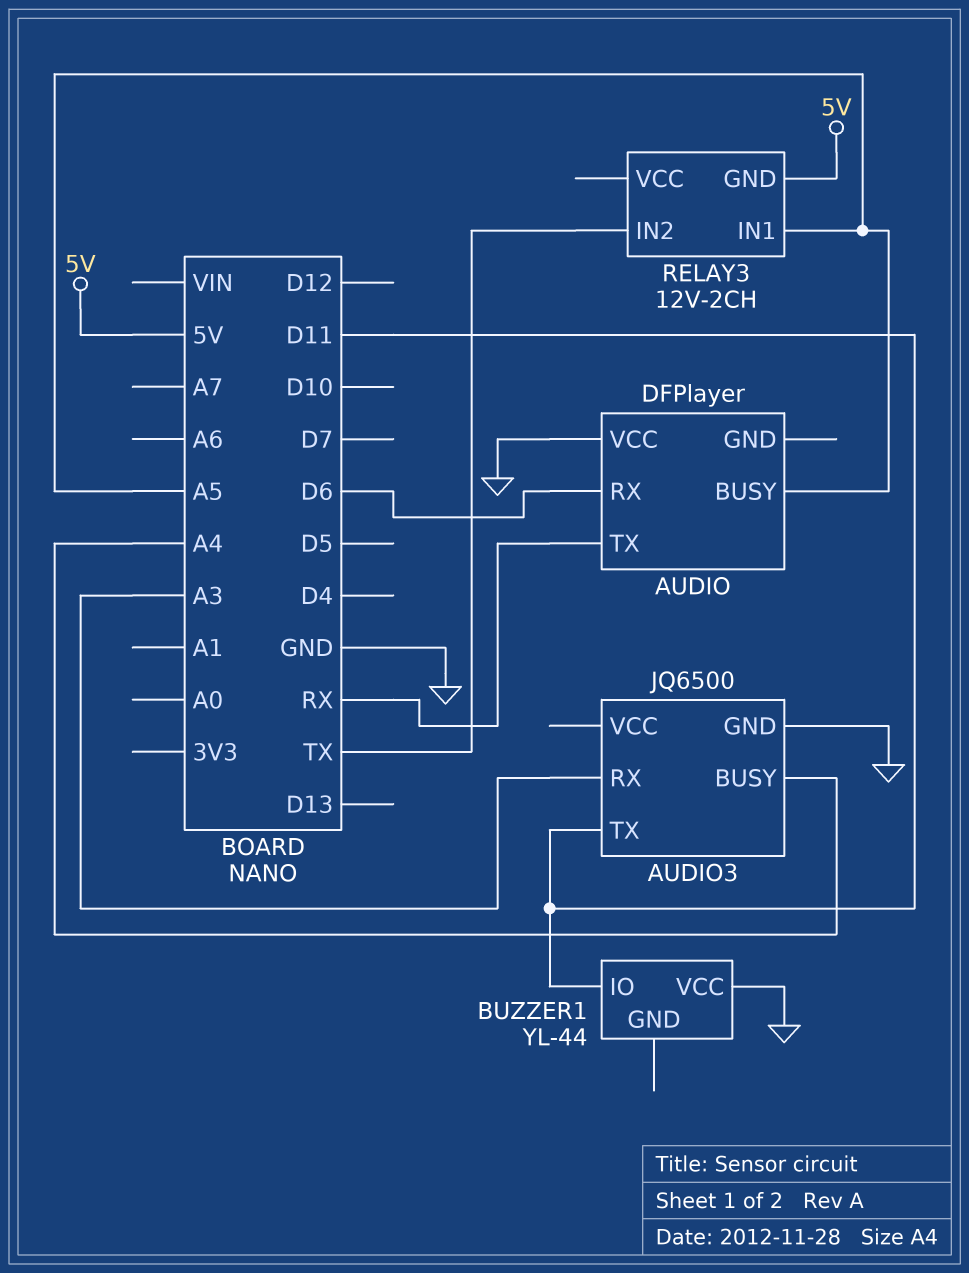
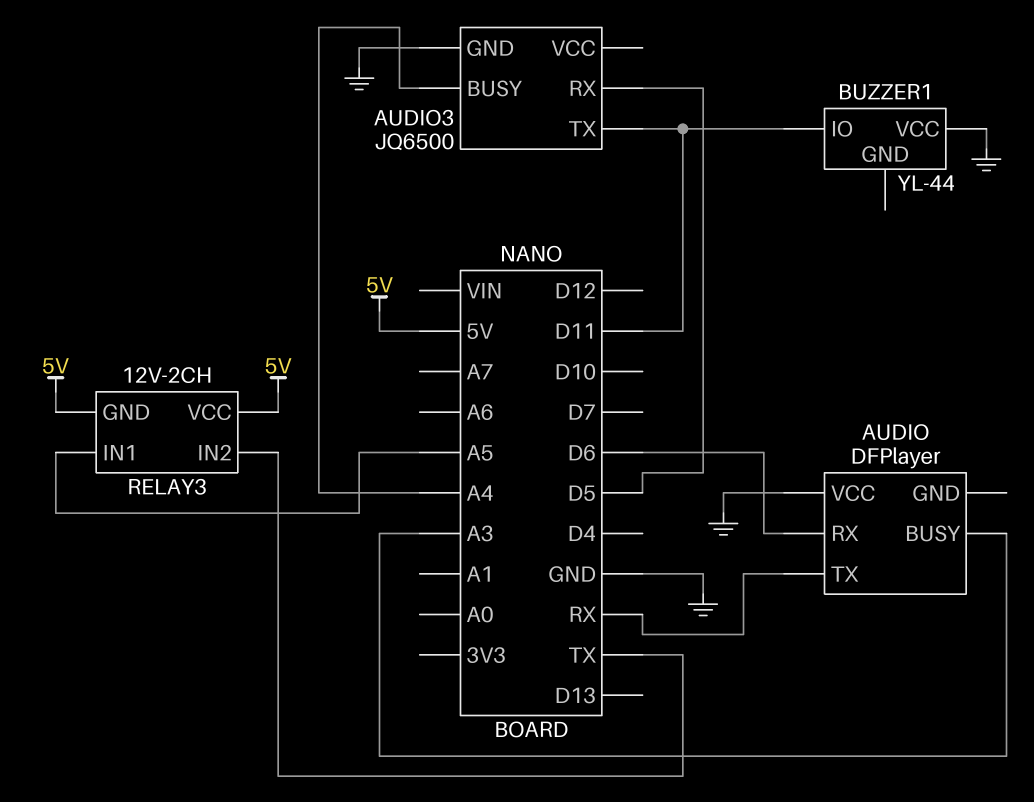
AUDIO pin BUSY: A5 -> A3
AUDIO3 pin RX: A3 -> D5
RELAY3 pin VCC: none -> 5V

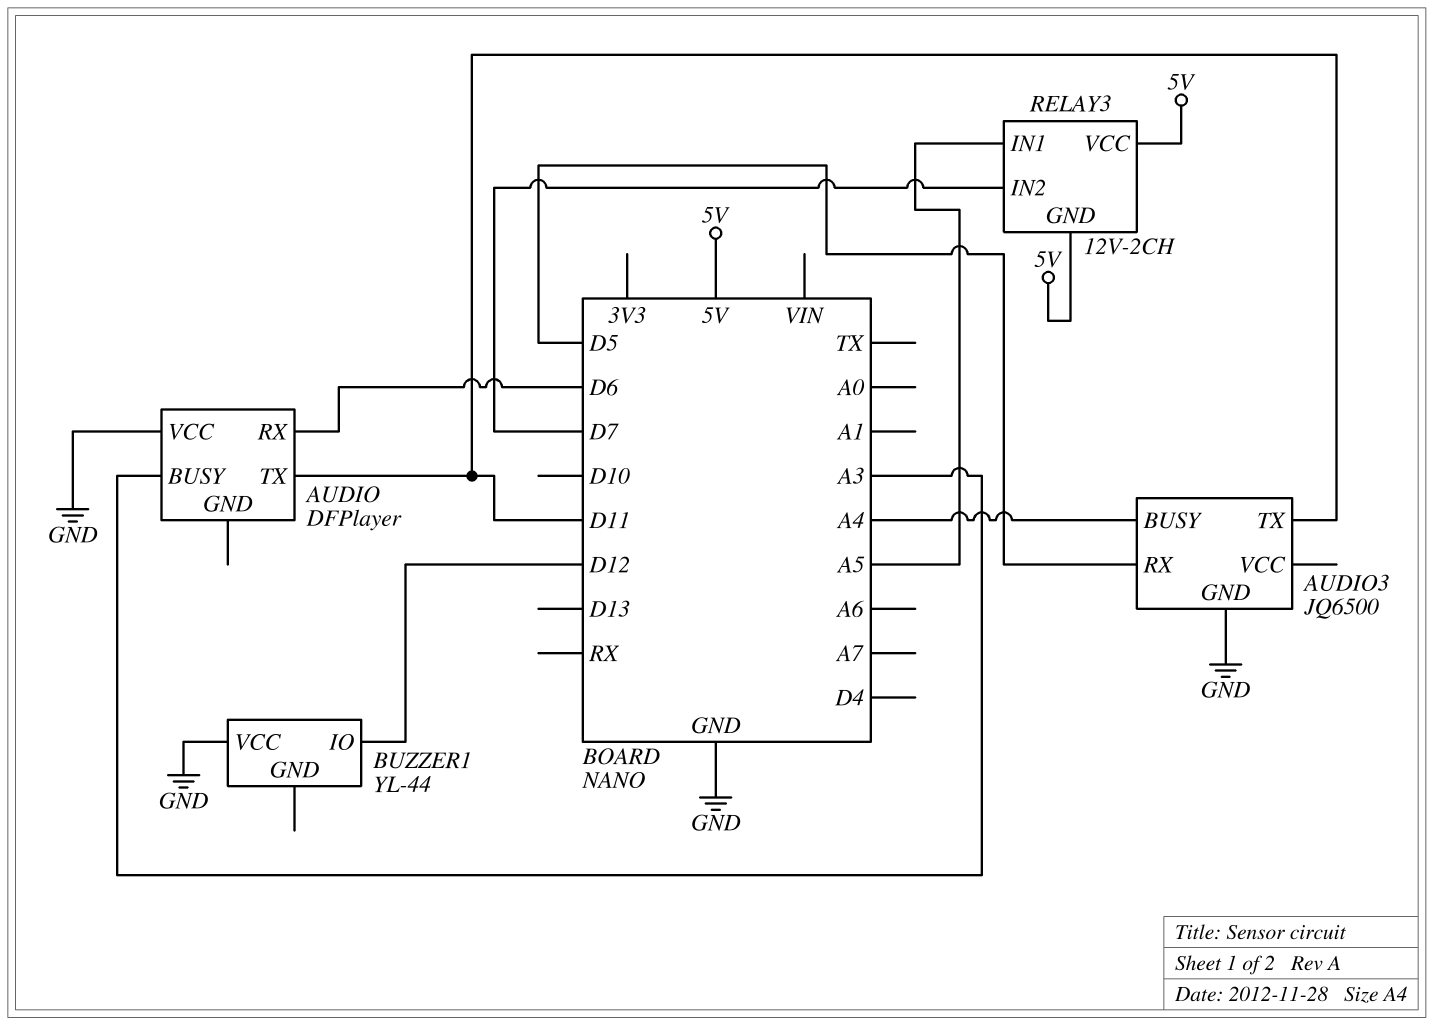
AUDIO pin TX: RX -> D11
BUZZER1 pin IO: D11 -> D12
RELAY3 pin IN2: TX -> D7

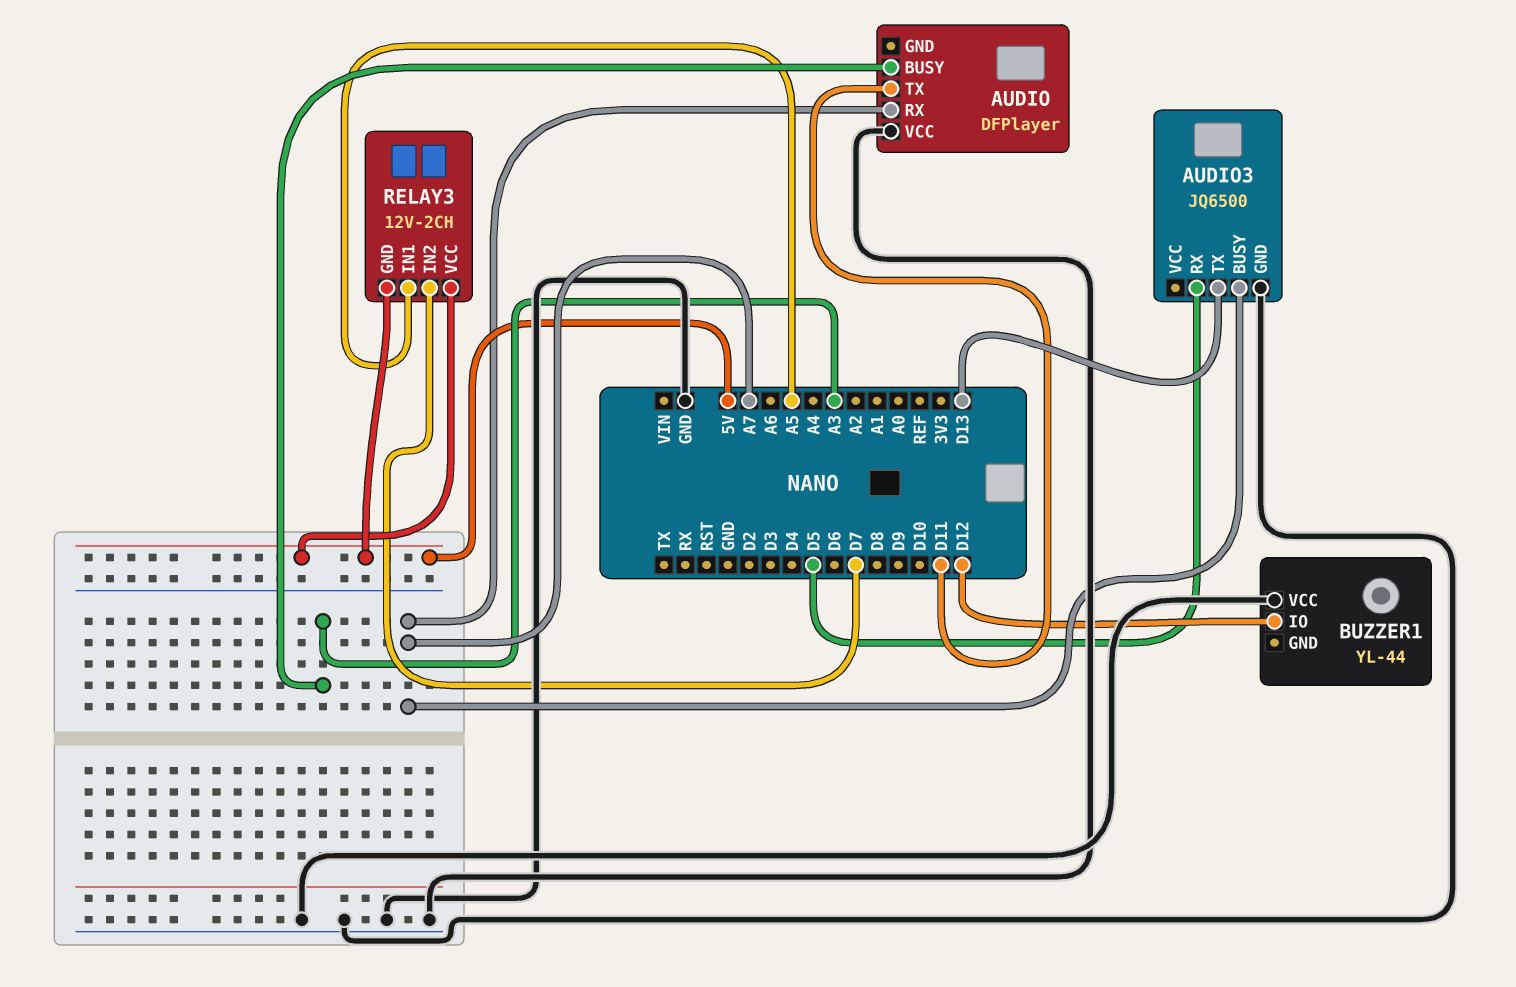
AUDIO pin RX: D6 -> A7
AUDIO3 pin BUSY: A4 -> A7
AUDIO3 pin TX: D11 -> D13

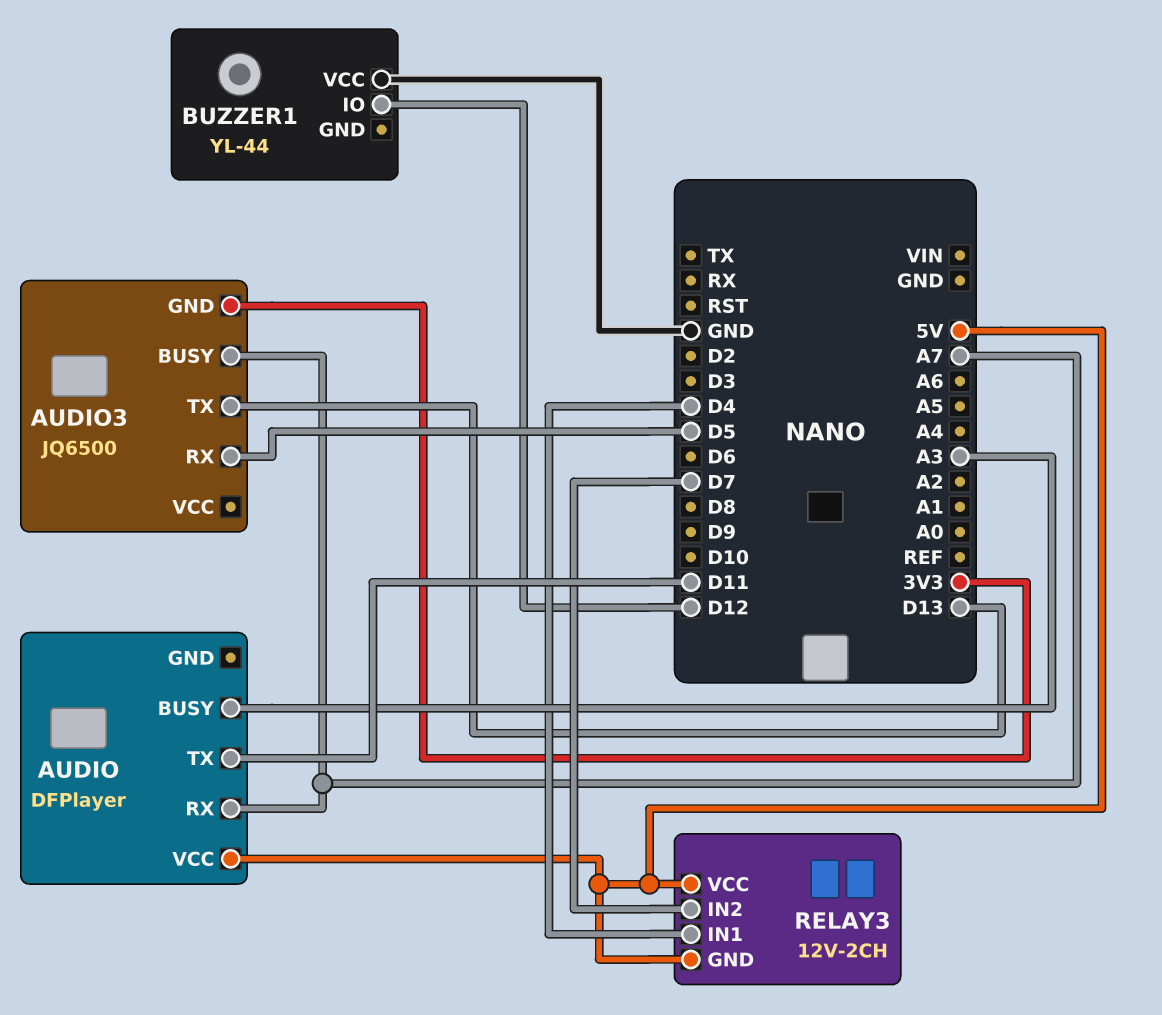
AUDIO pin VCC: GND -> 5V
AUDIO3 pin GND: GND -> 3V3
RELAY3 pin IN1: A5 -> D4

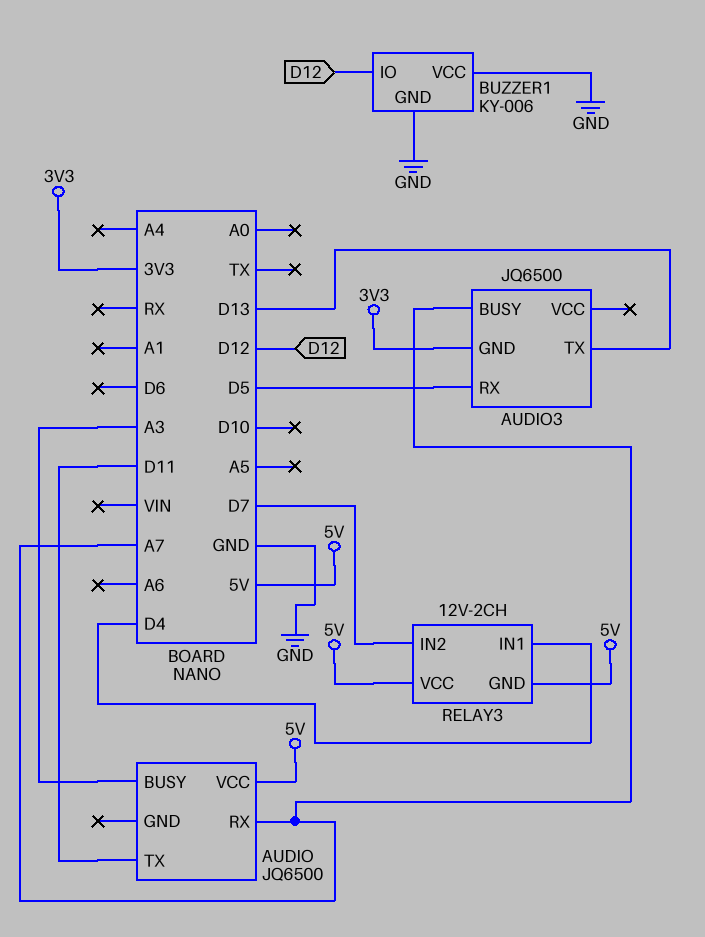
AUDIO: DFPlayer -> JQ6500
BUZZER1: YL-44 -> KY-006
BUZZER1 pin GND: none -> GND

